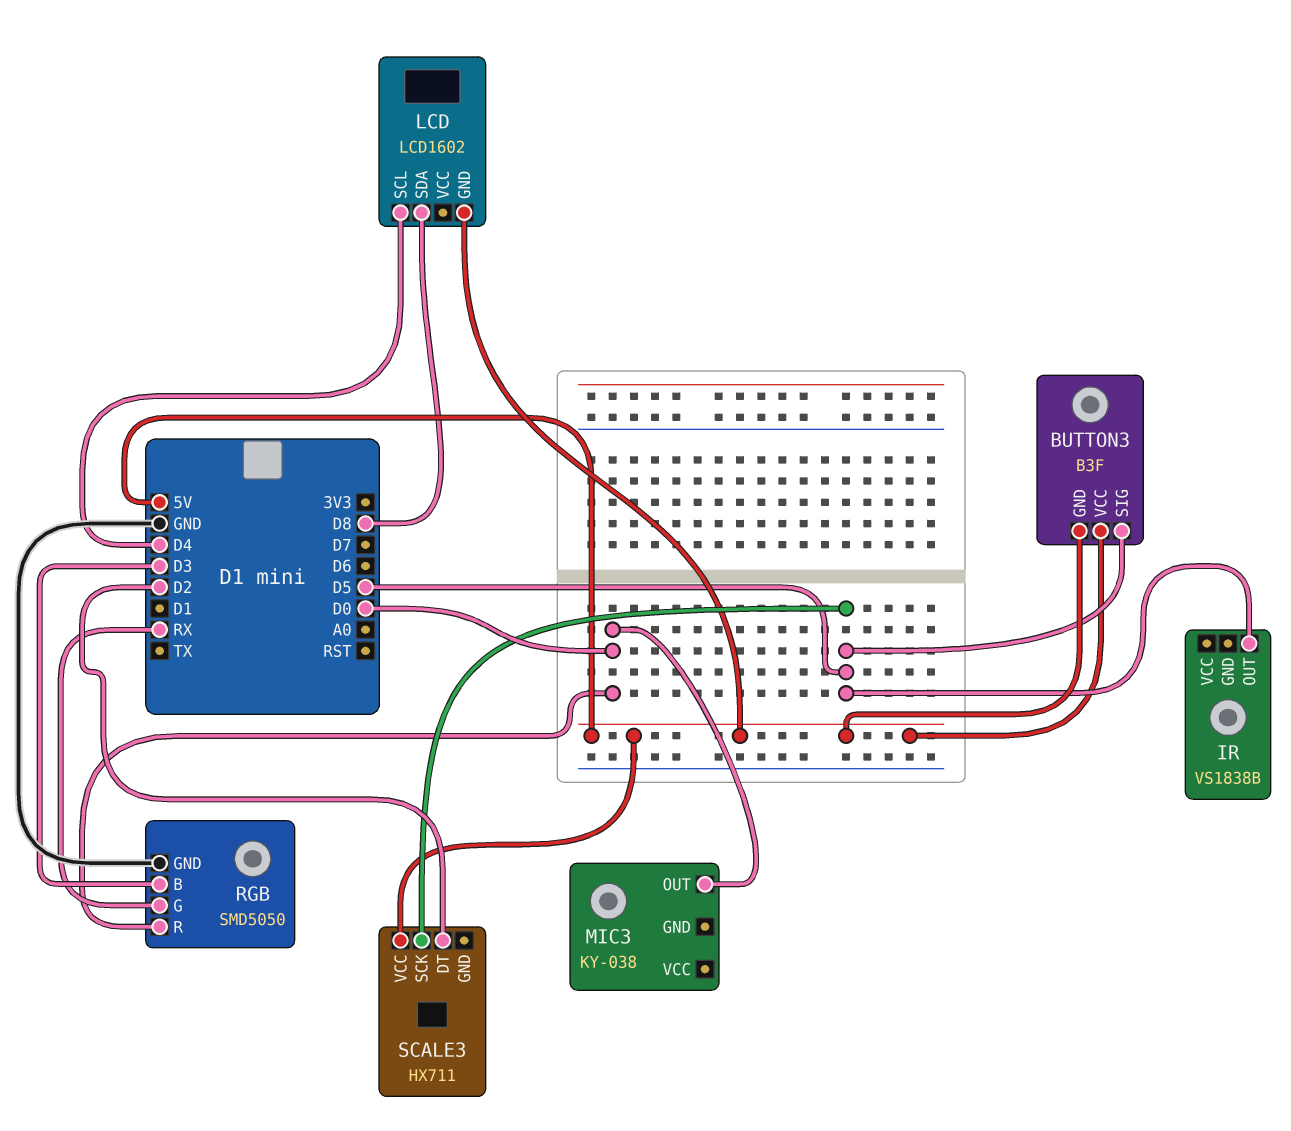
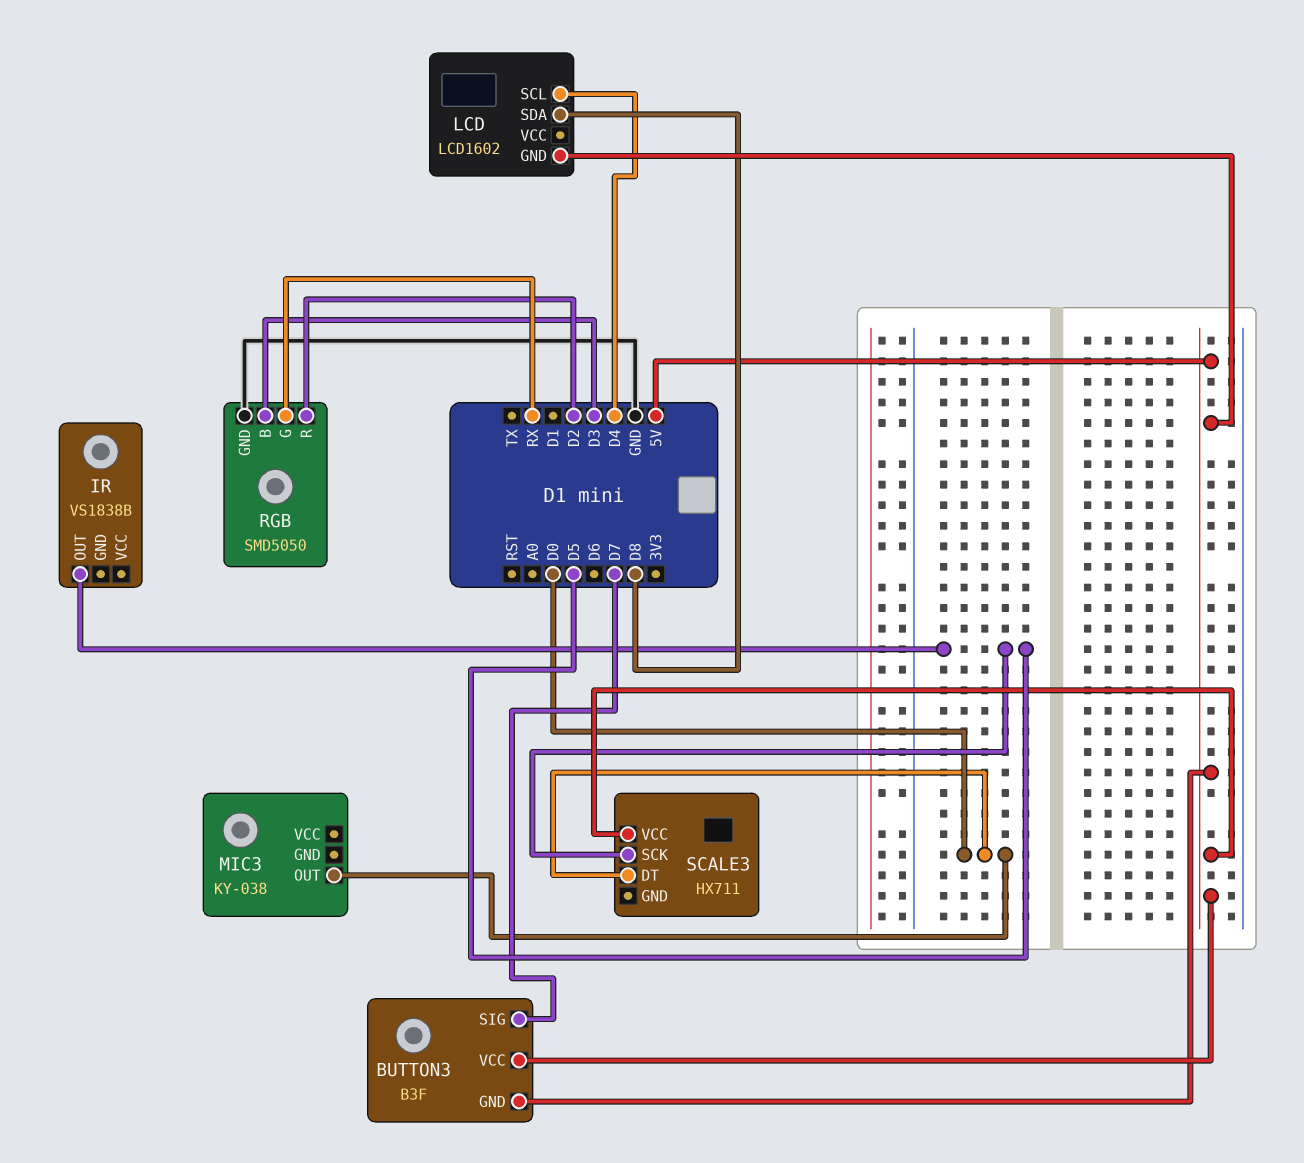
BUTTON3 pin SIG: D5 -> D7
RGB pin R: D0 -> D2
SCALE3 pin DT: D2 -> D0

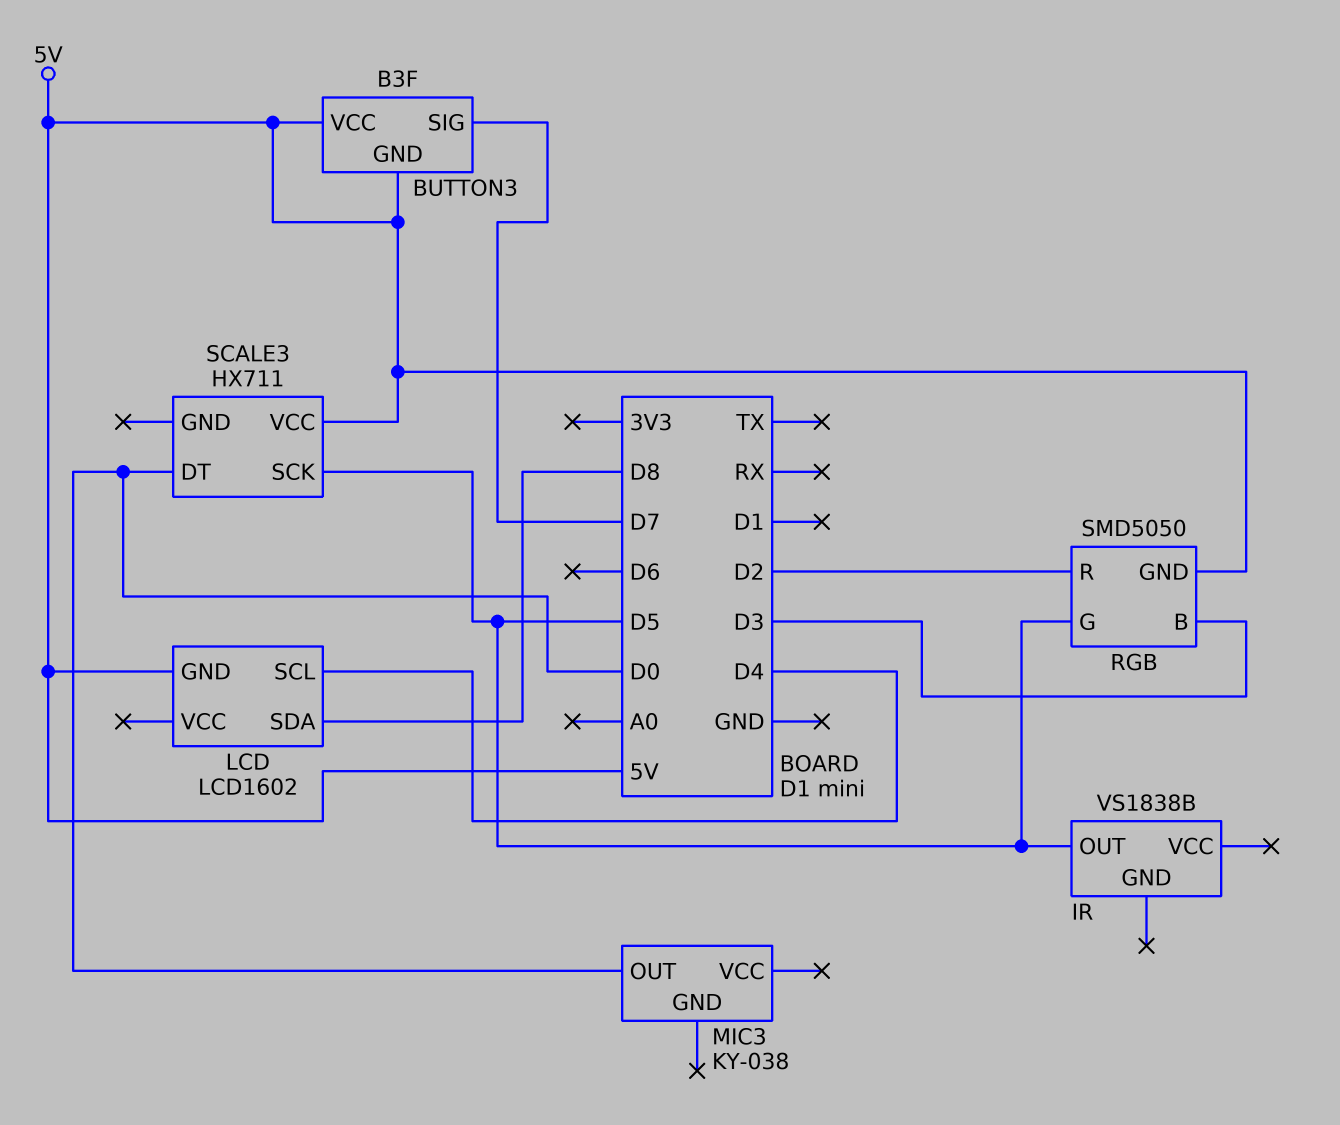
RGB pin G: RX -> D5
RGB pin GND: GND -> 5V

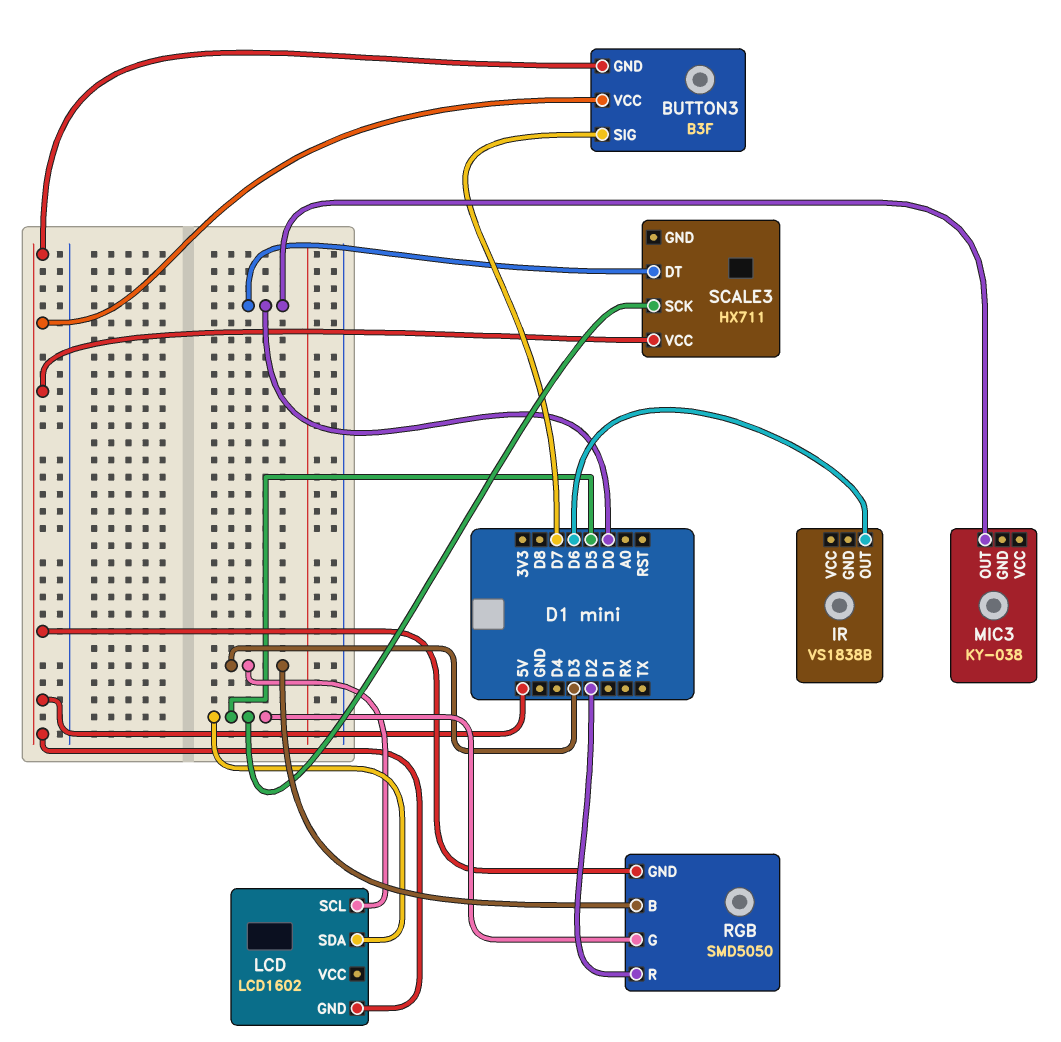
IR pin OUT: D5 -> D6
LCD pin SCL: D4 -> D3
LCD pin SDA: D8 -> D5

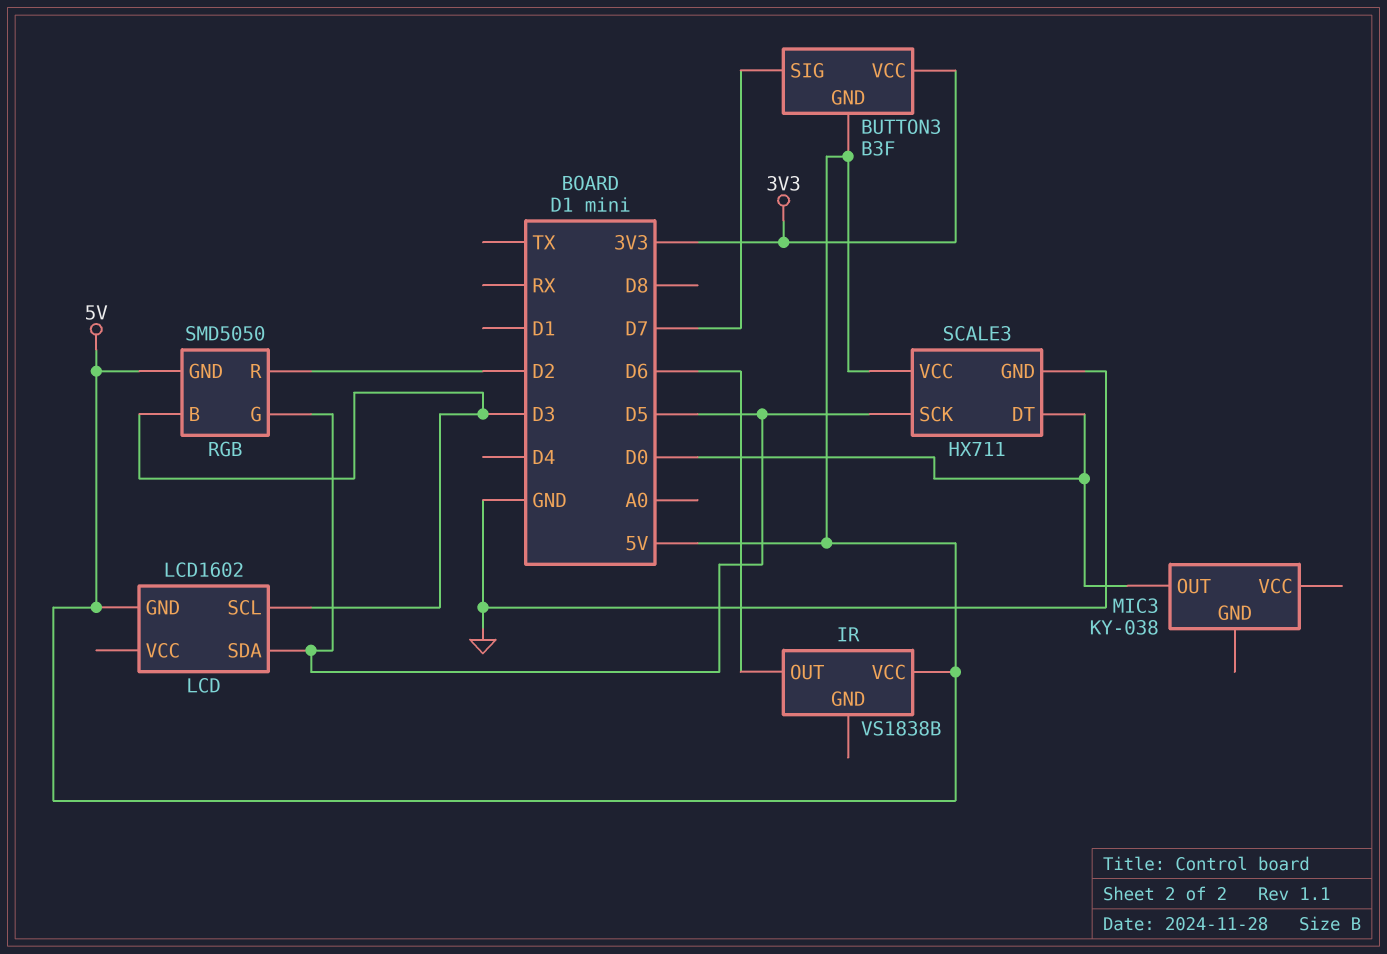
BUTTON3 pin VCC: 5V -> 3V3
IR pin VCC: none -> 5V
SCALE3 pin GND: none -> GND

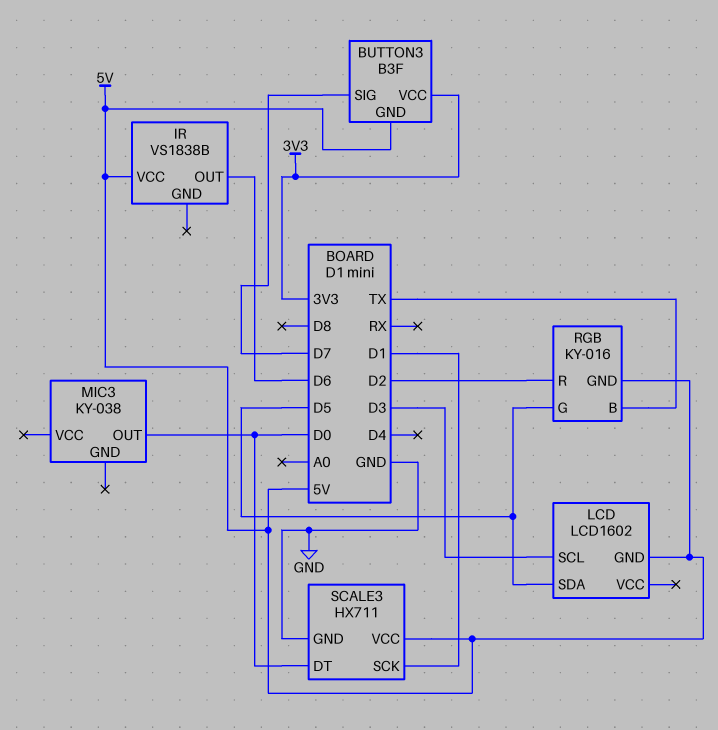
RGB: SMD5050 -> KY-016
RGB pin B: D3 -> TX
SCALE3 pin SCK: D5 -> D1

